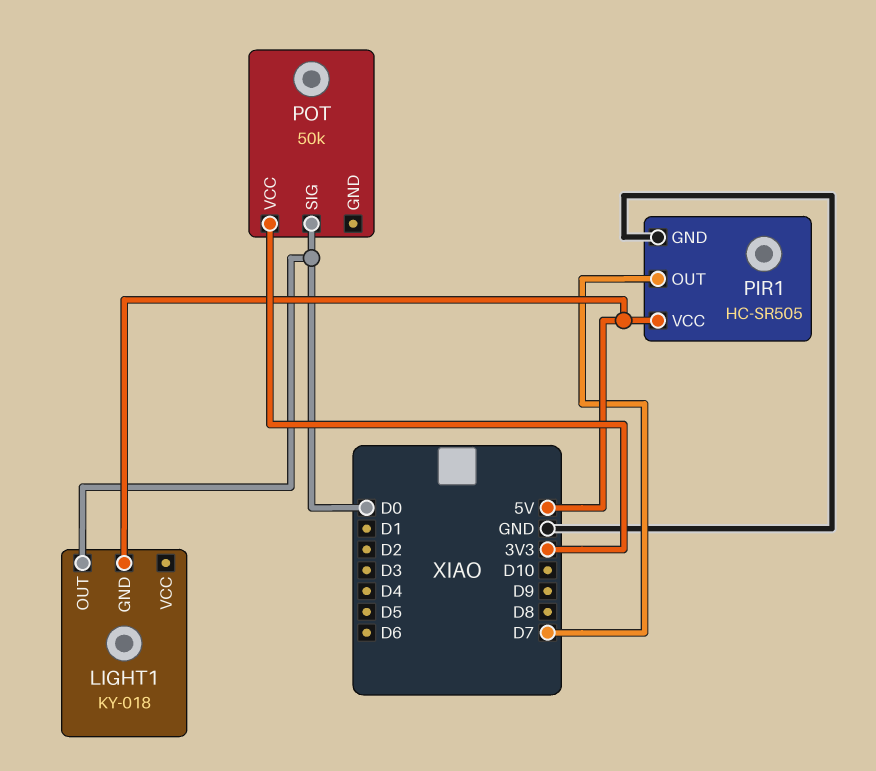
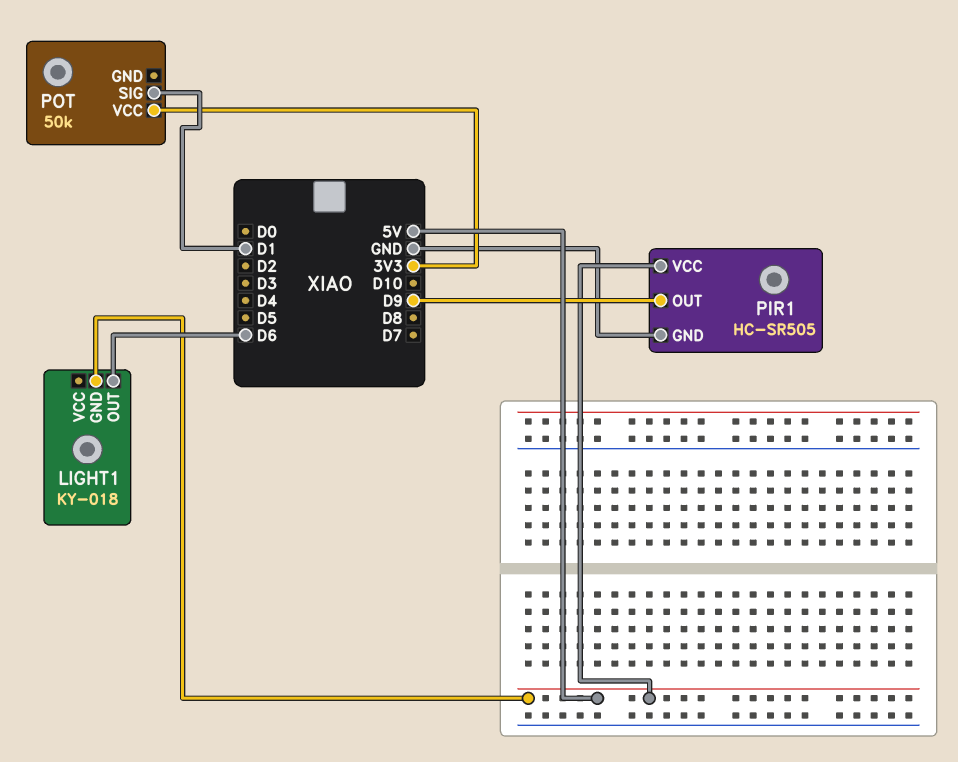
LIGHT1 pin OUT: D0 -> D6
PIR1 pin OUT: D7 -> D9
POT pin SIG: D0 -> D1

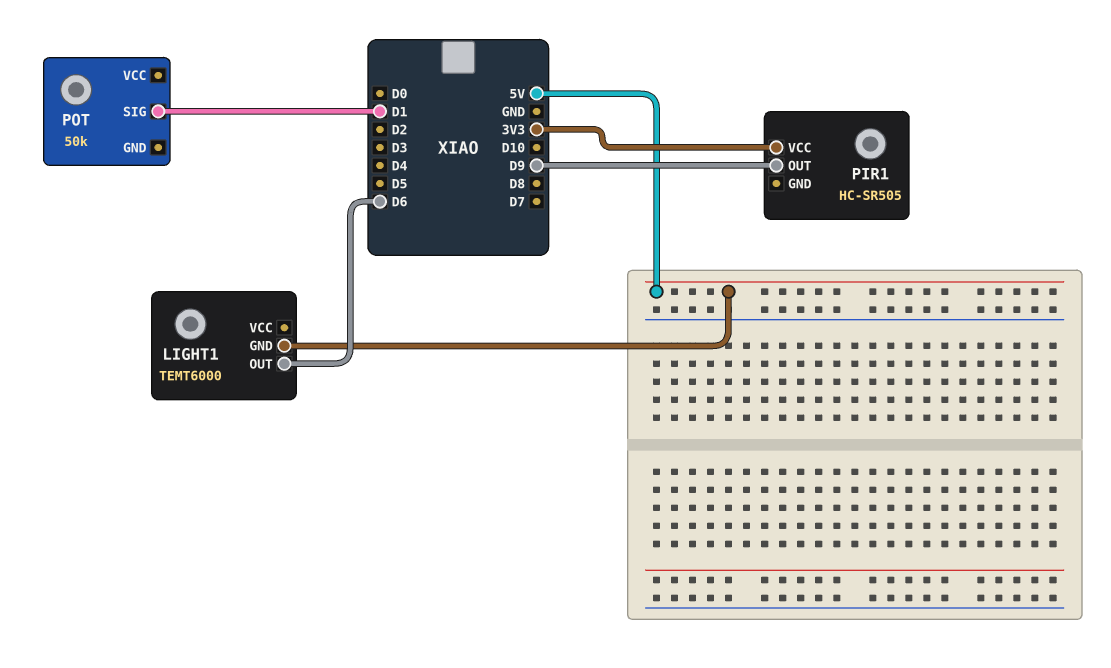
LIGHT1: KY-018 -> TEMT6000
PIR1 pin GND: GND -> none
PIR1 pin VCC: 5V -> 3V3
POT pin VCC: 3V3 -> none

